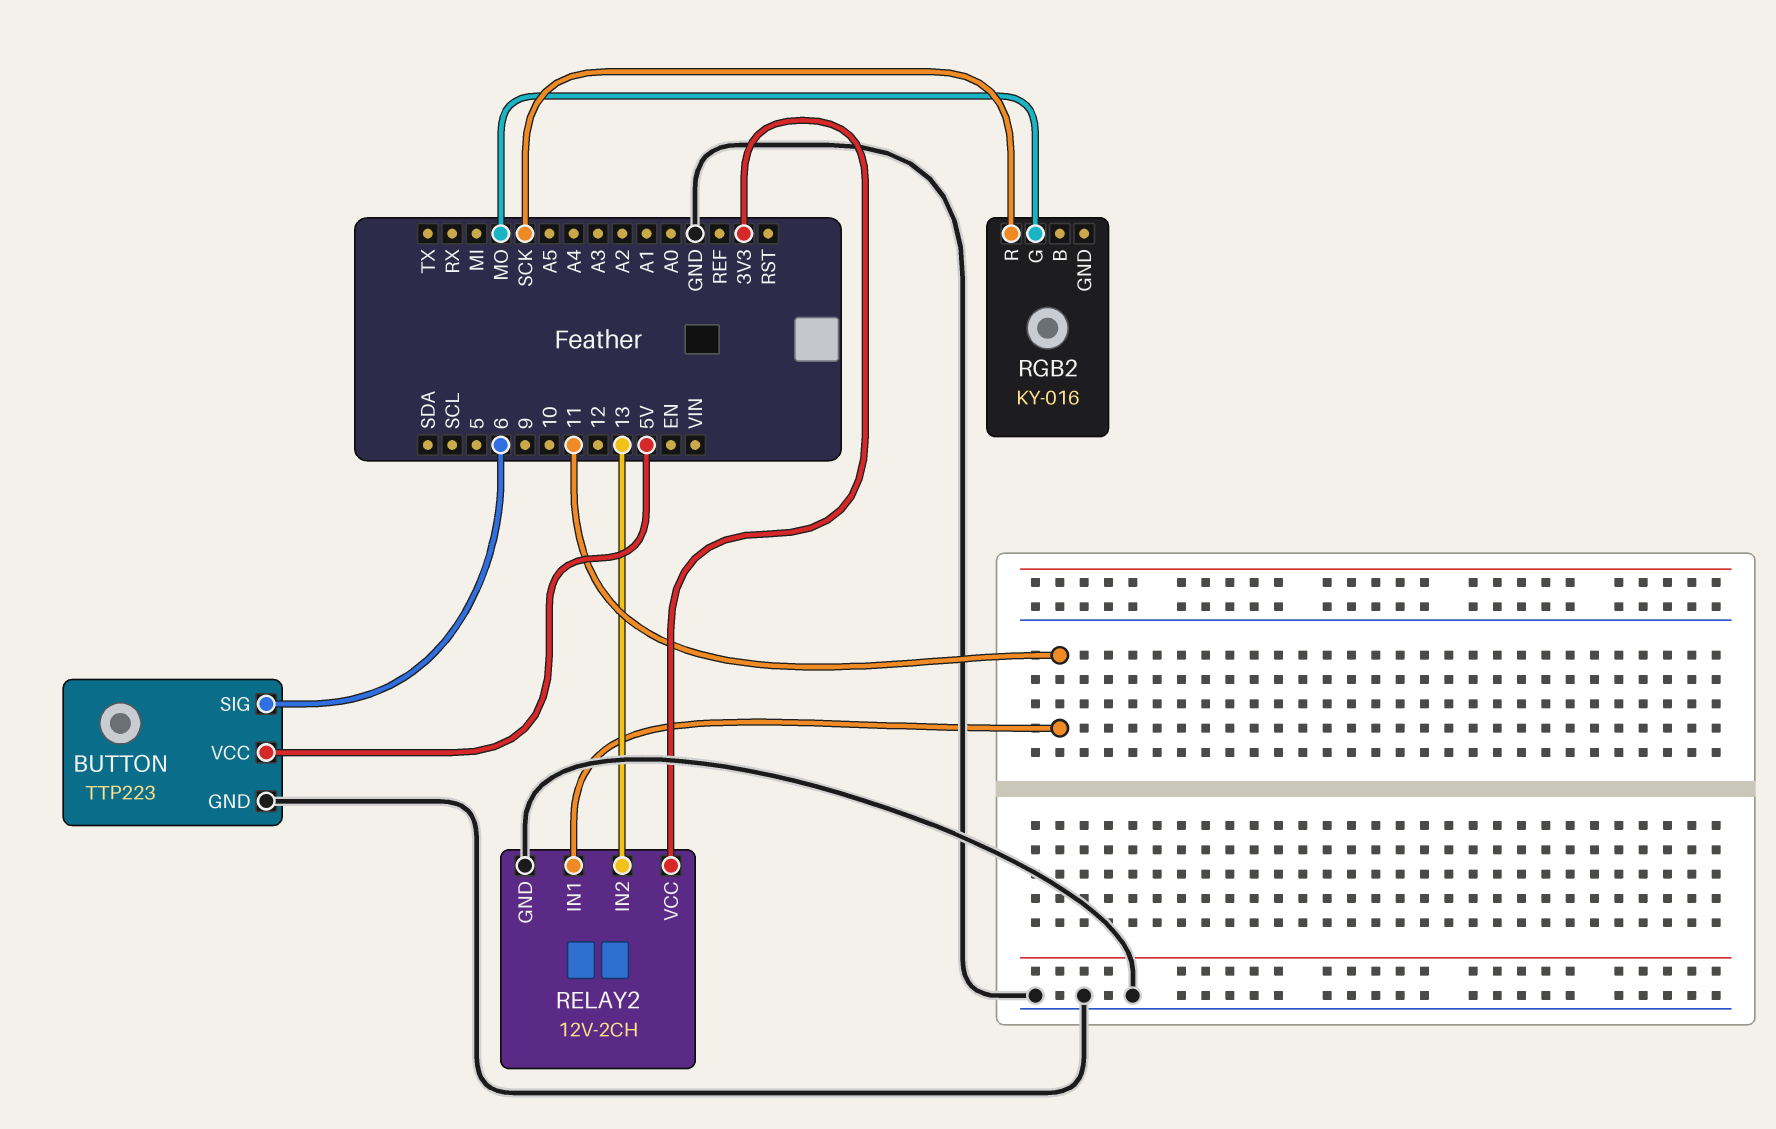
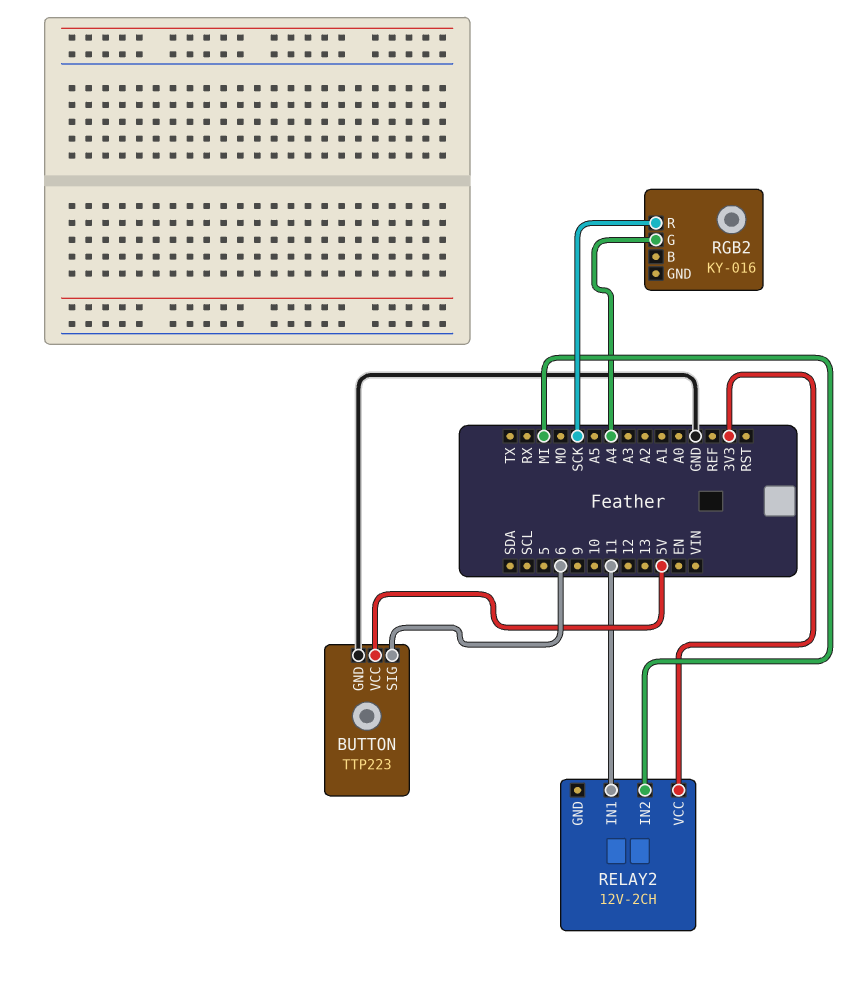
RELAY2 pin GND: GND -> none
RELAY2 pin IN2: 13 -> MI
RGB2 pin G: MO -> A4

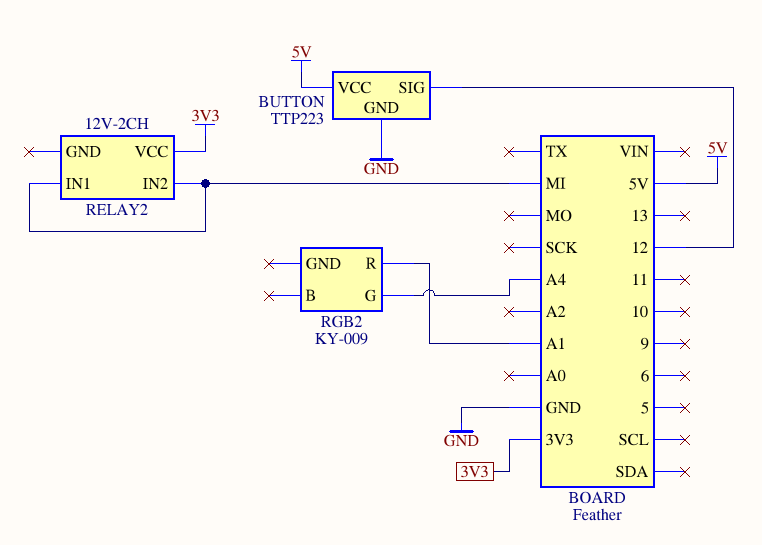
BUTTON pin SIG: 6 -> 12
RELAY2 pin IN1: 11 -> MI
RGB2: KY-016 -> KY-009
RGB2 pin R: SCK -> A1

